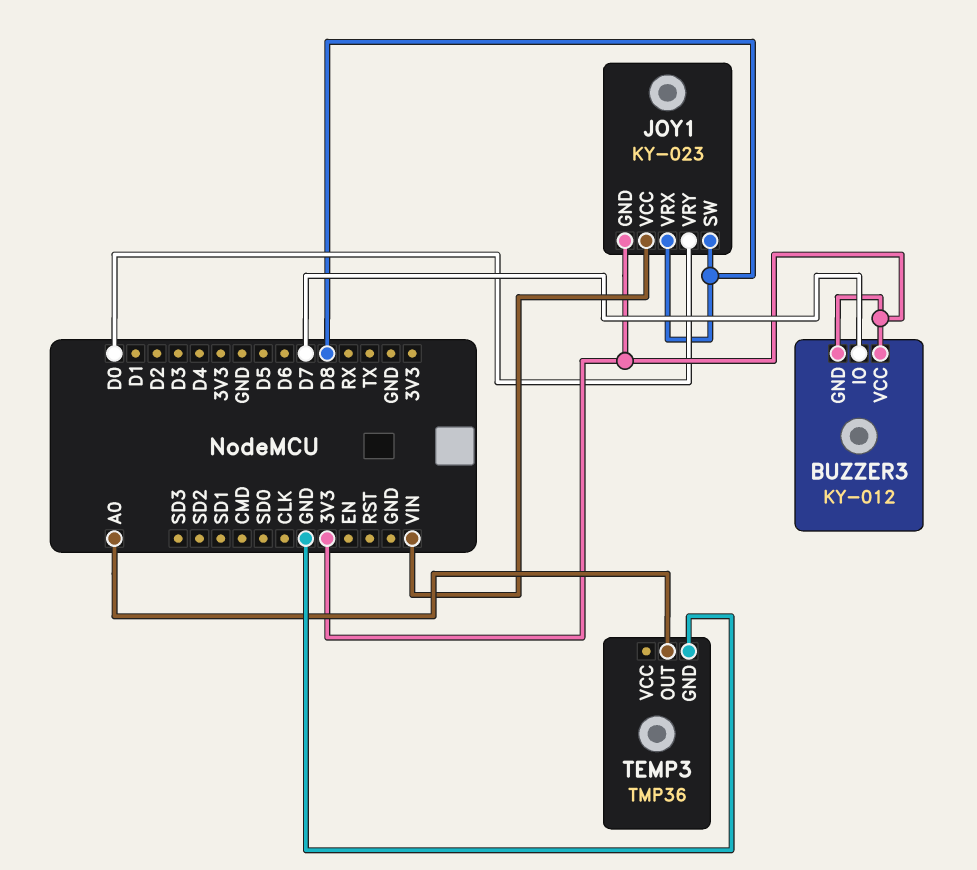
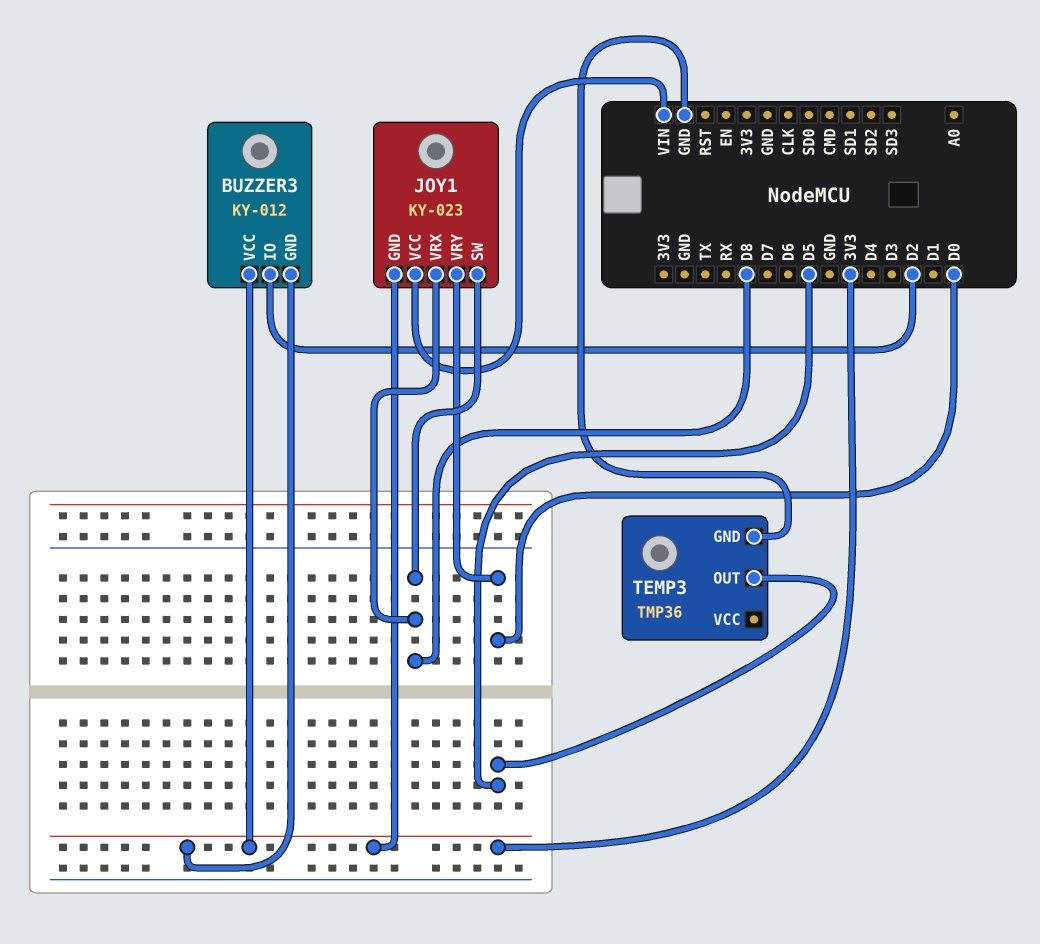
BUZZER3 pin IO: D7 -> D2
TEMP3 pin OUT: A0 -> D5

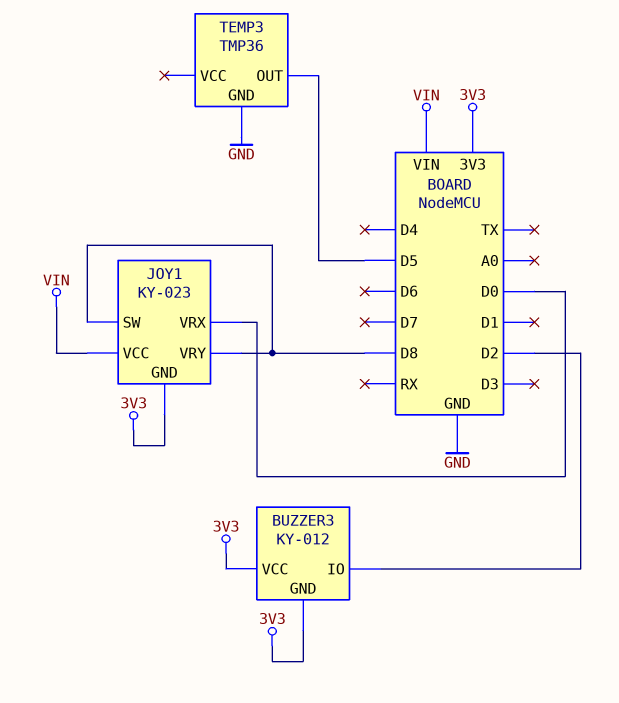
JOY1 pin VRX: D8 -> D0
JOY1 pin VRY: D0 -> D8

